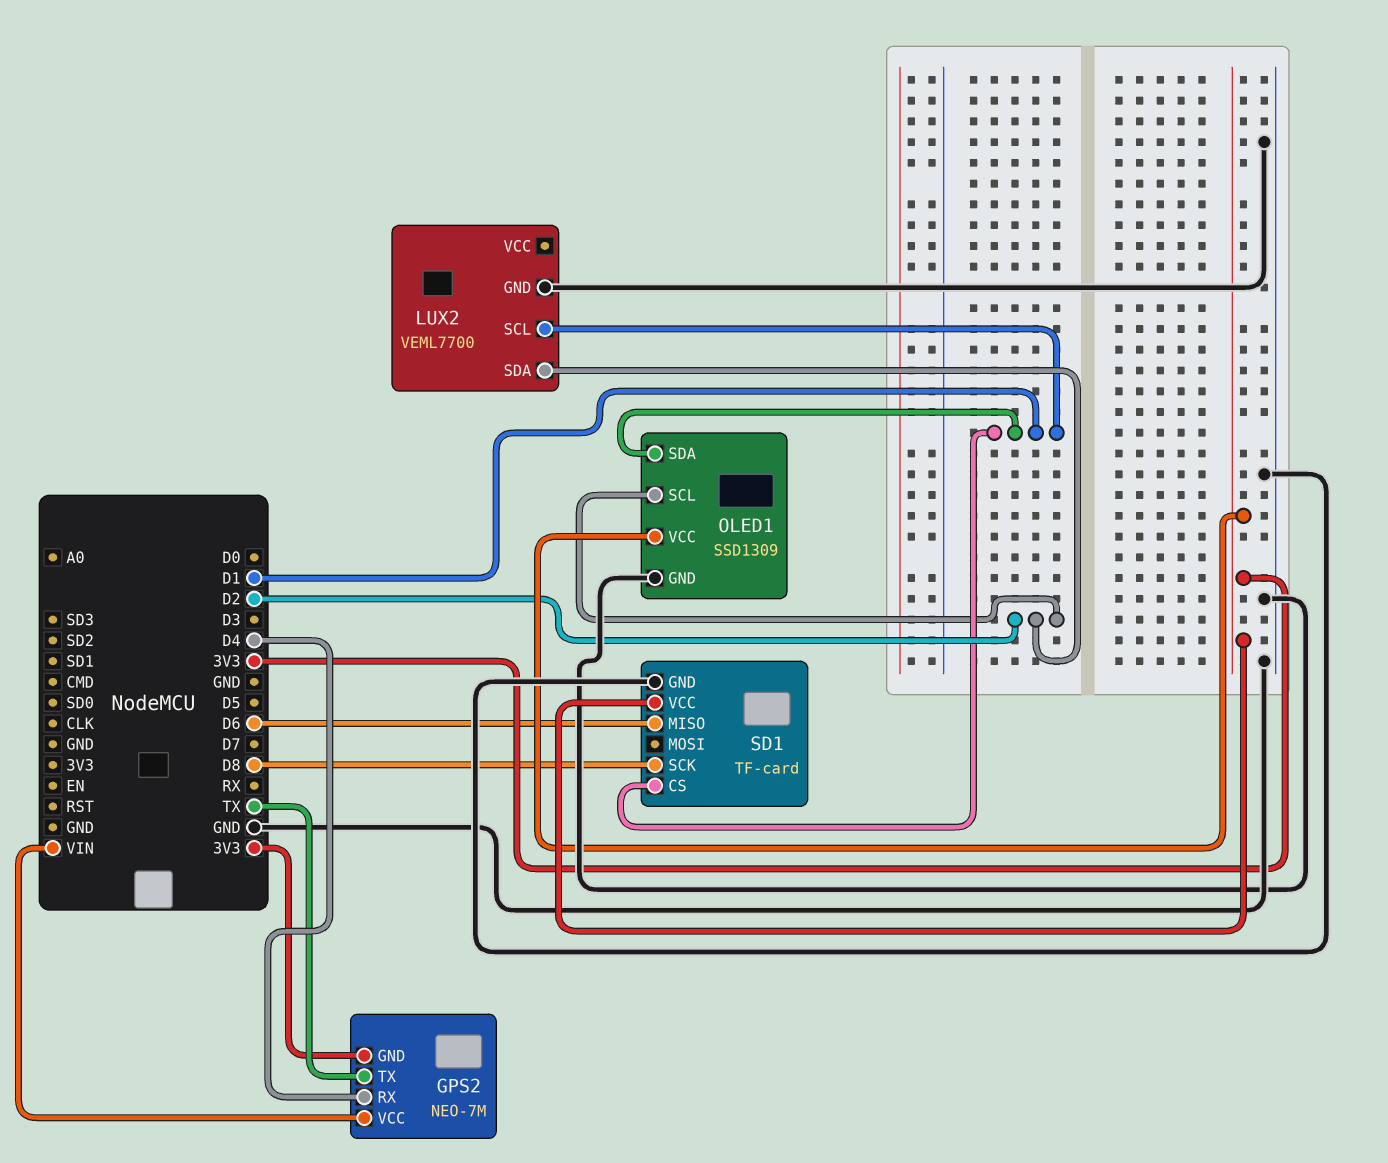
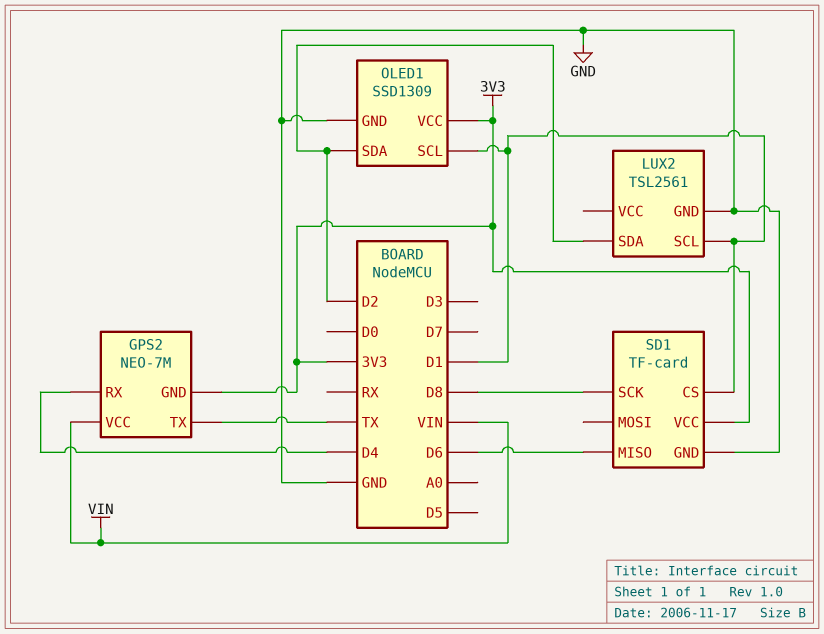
LUX2: VEML7700 -> TSL2561
OLED1 pin SCL: D2 -> D1
OLED1 pin SDA: D1 -> D2

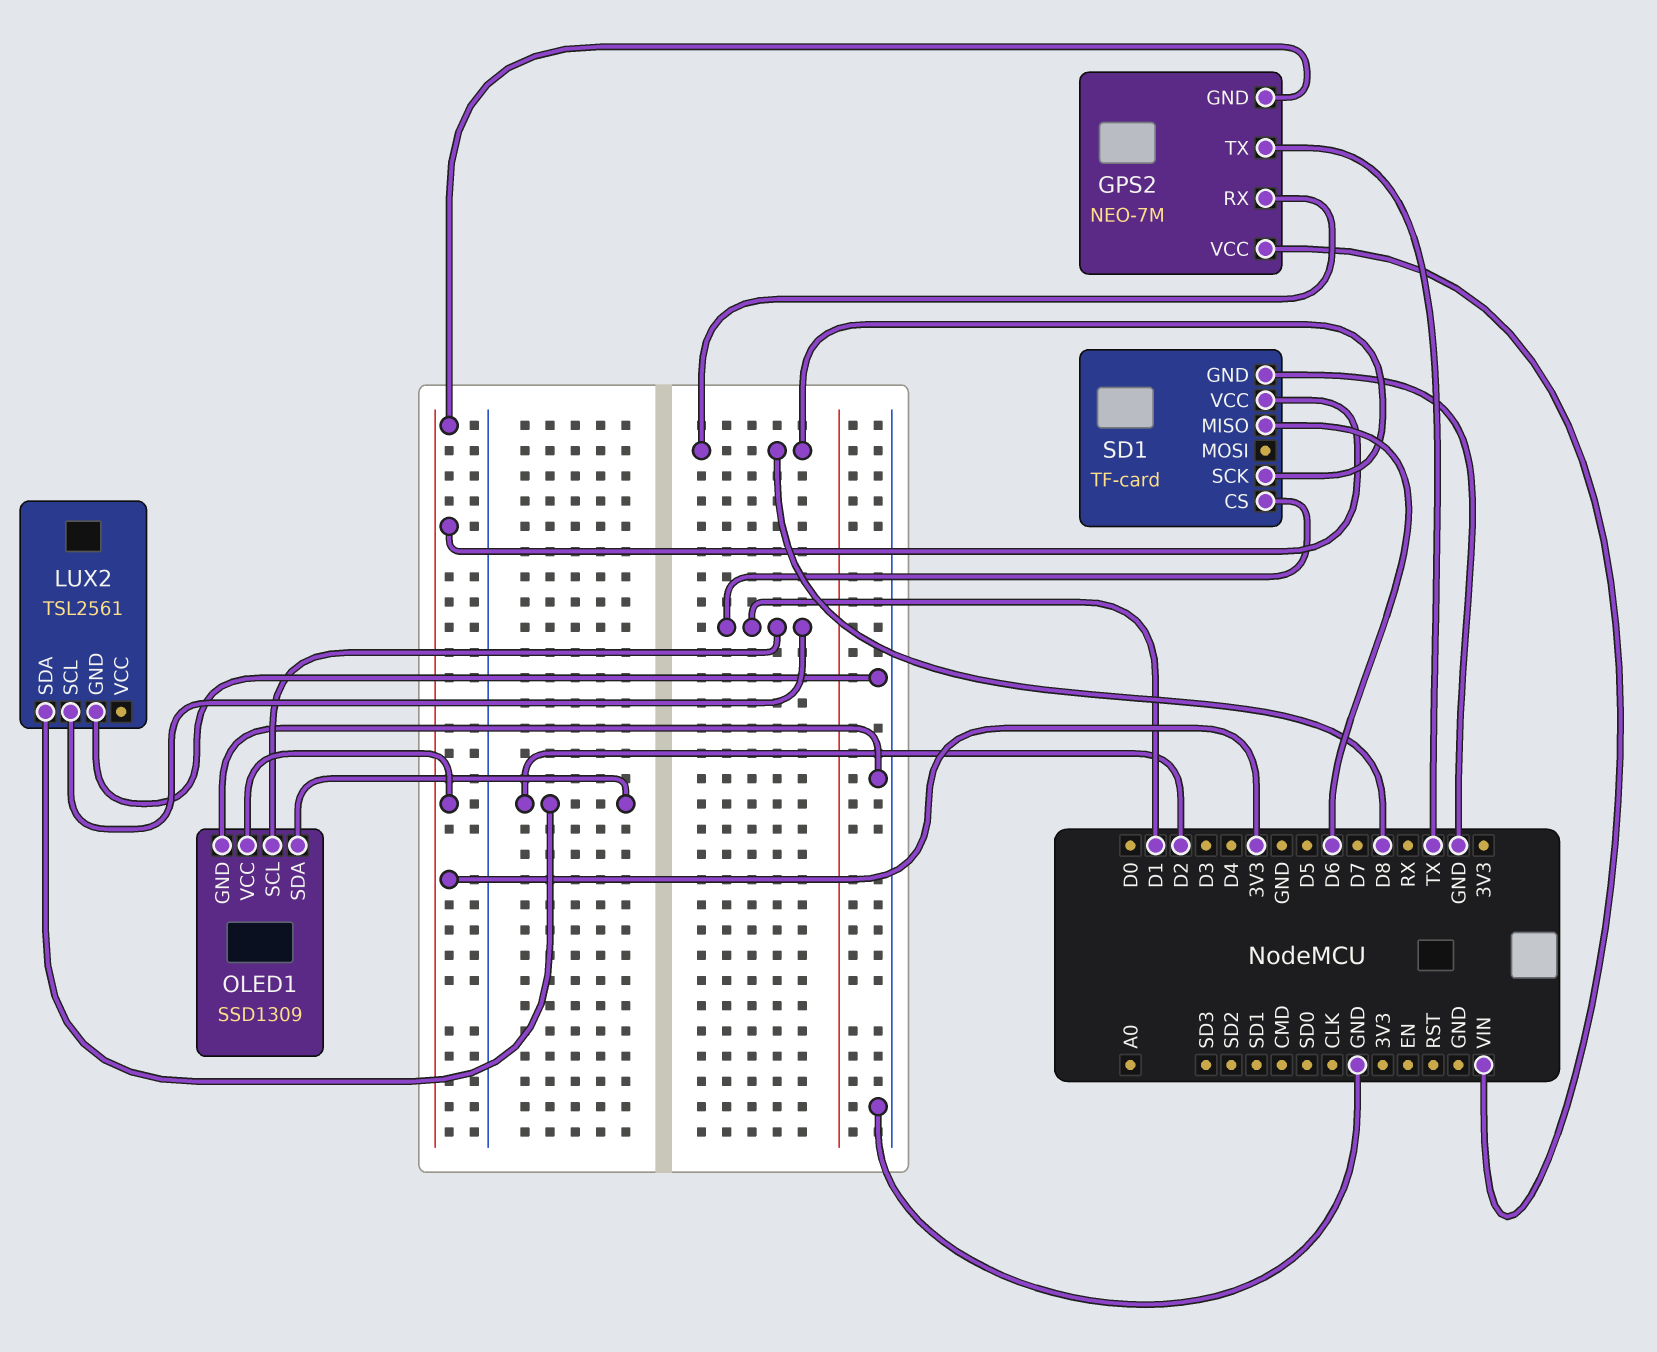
GPS2 pin RX: D4 -> D8

